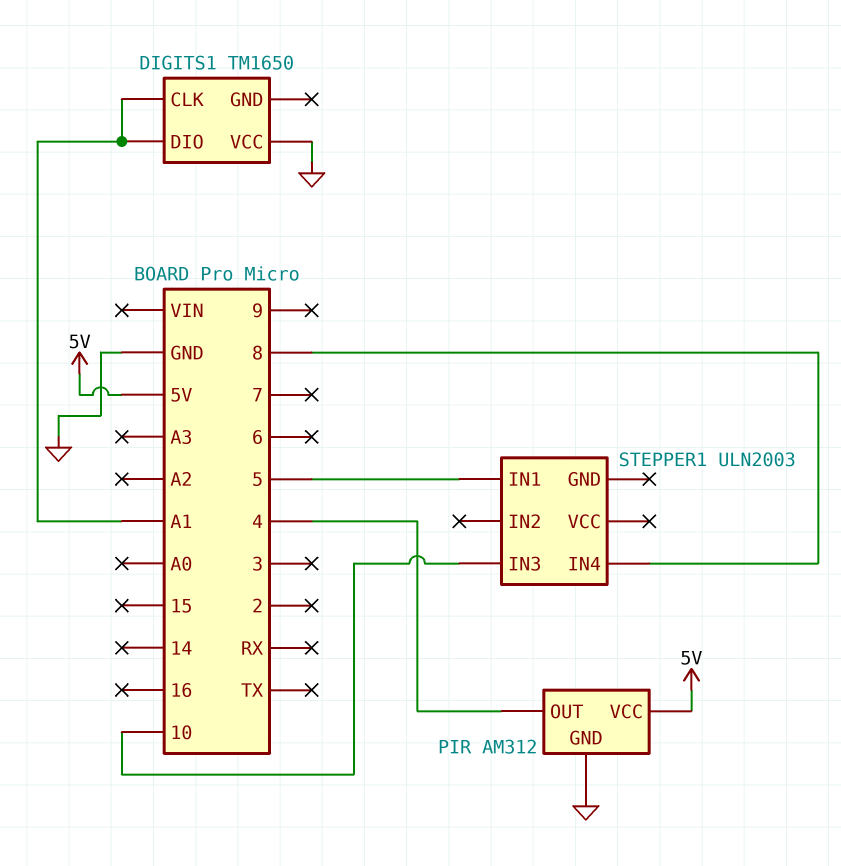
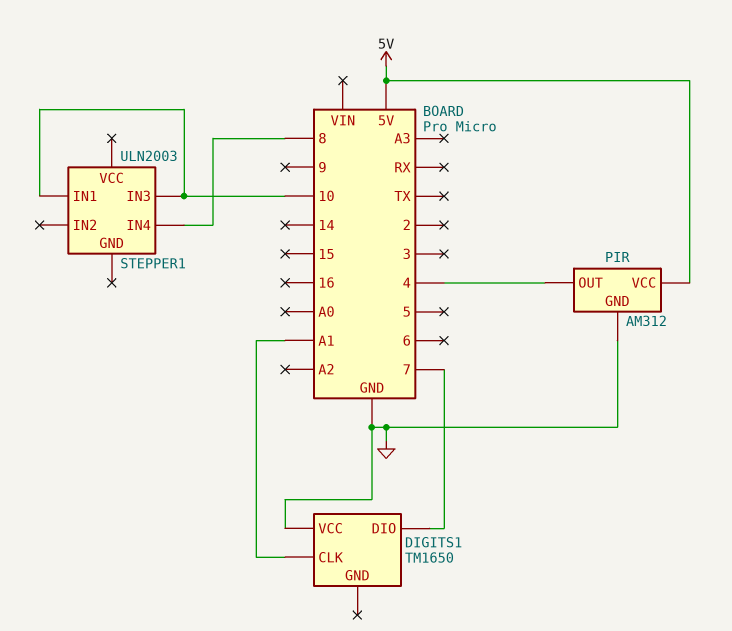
DIGITS1 pin DIO: A1 -> 7
STEPPER1 pin IN1: 5 -> 10

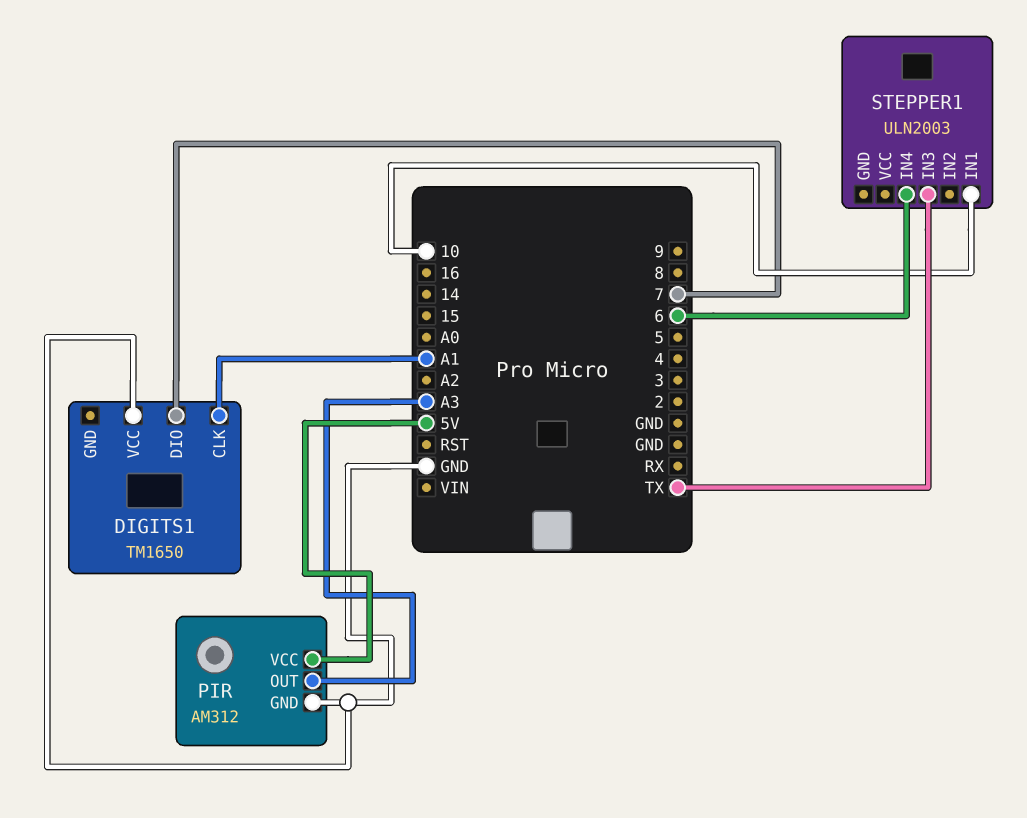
PIR pin OUT: 4 -> A3
STEPPER1 pin IN3: 10 -> TX
STEPPER1 pin IN4: 8 -> 6

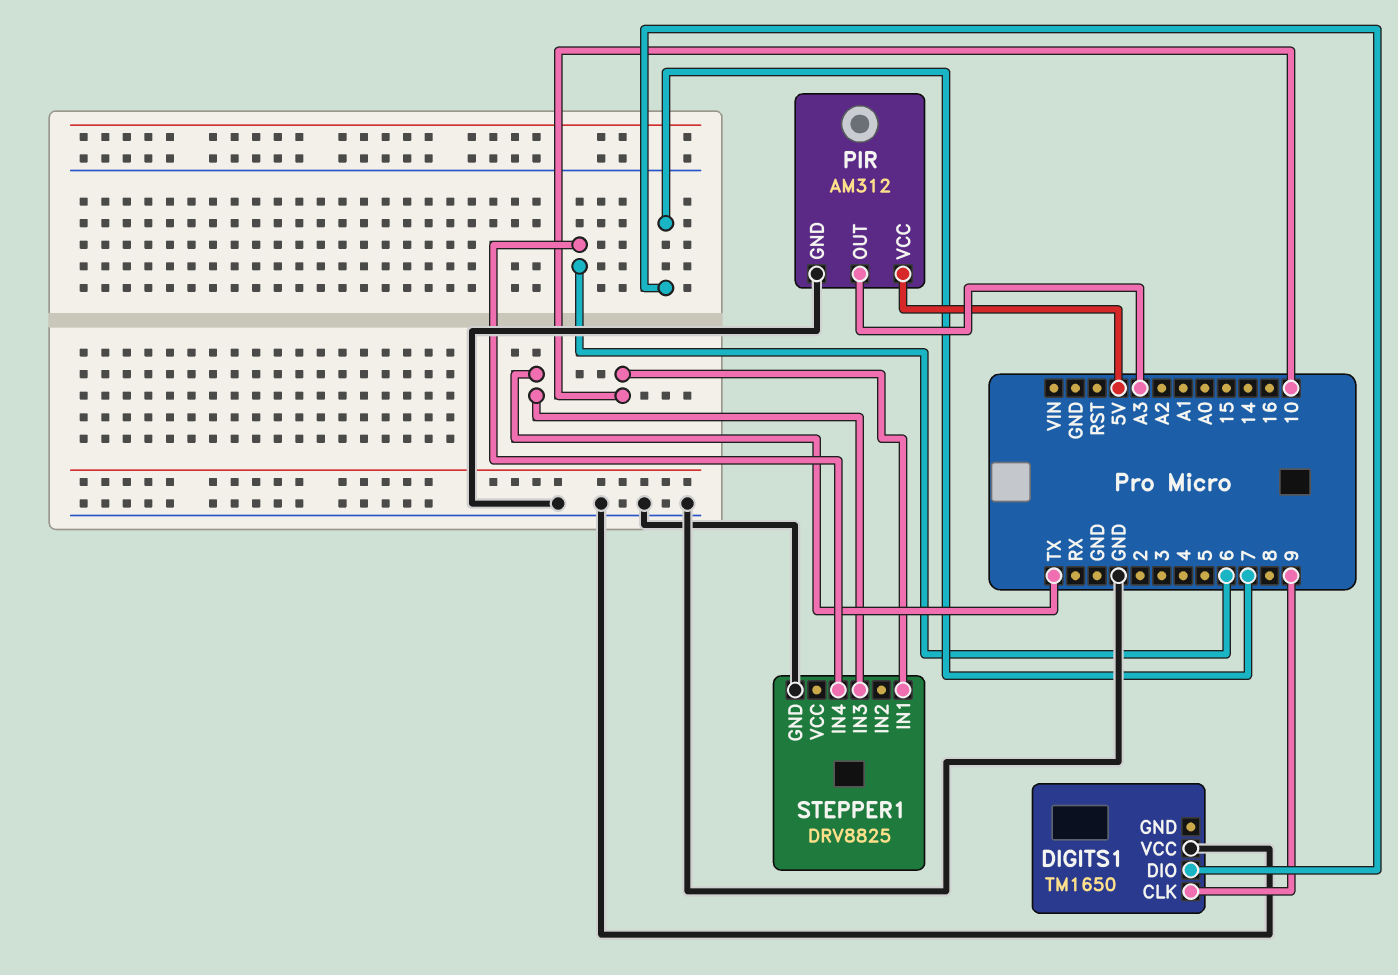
DIGITS1 pin CLK: A1 -> 9
STEPPER1: ULN2003 -> DRV8825
STEPPER1 pin GND: none -> GND

